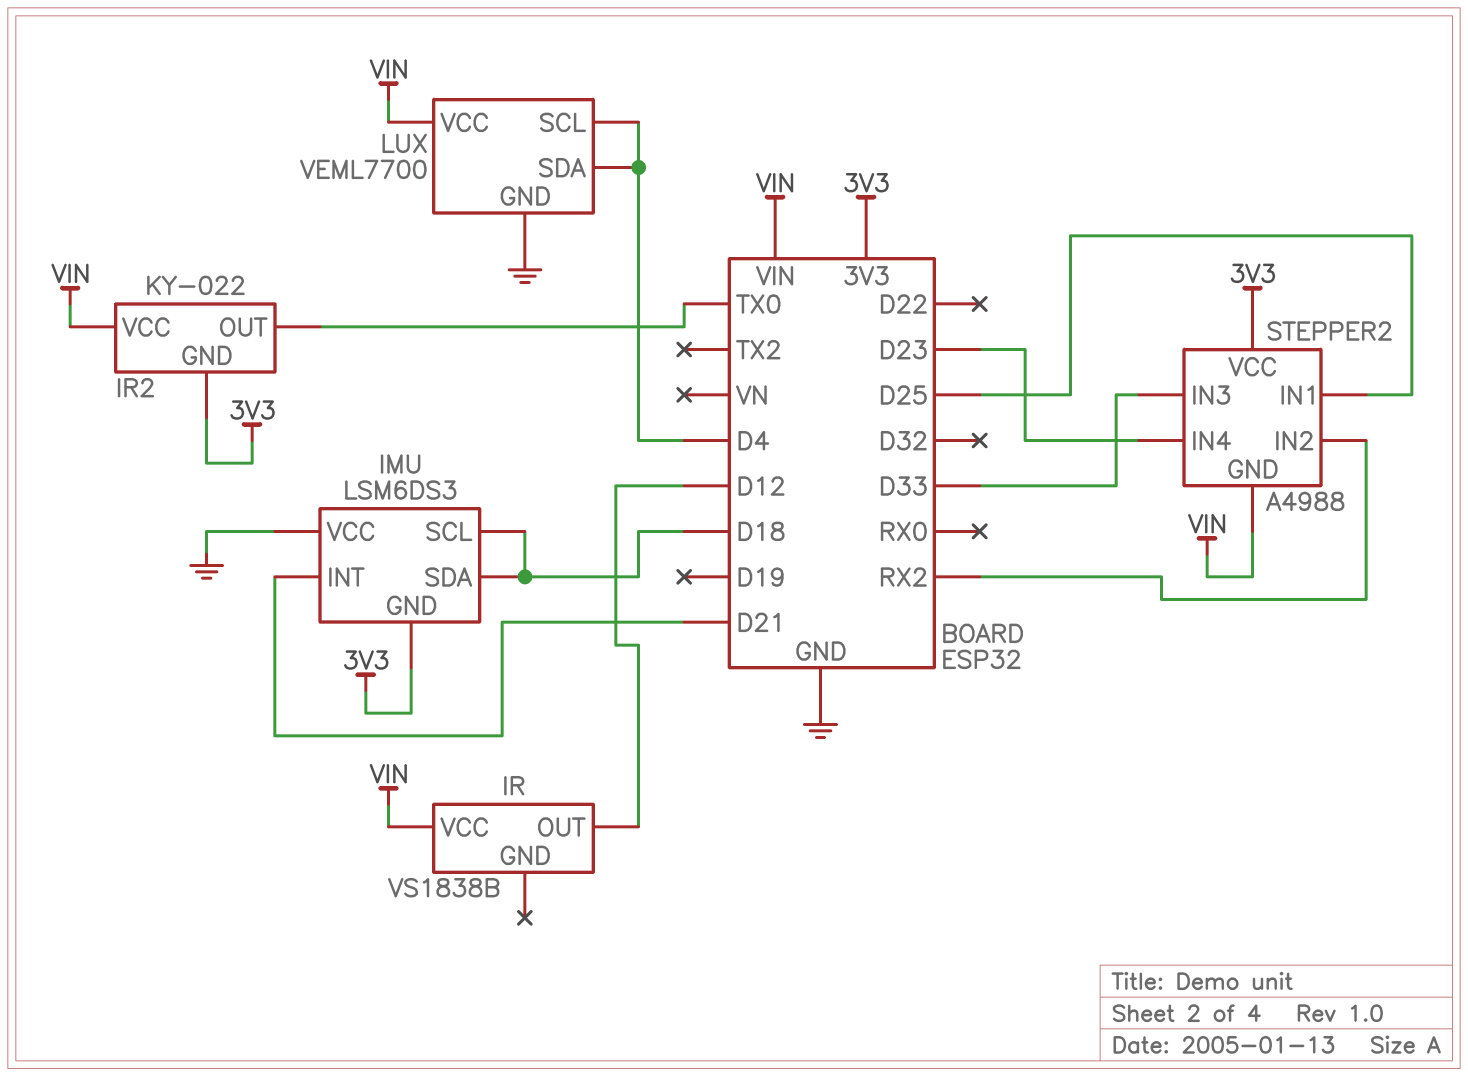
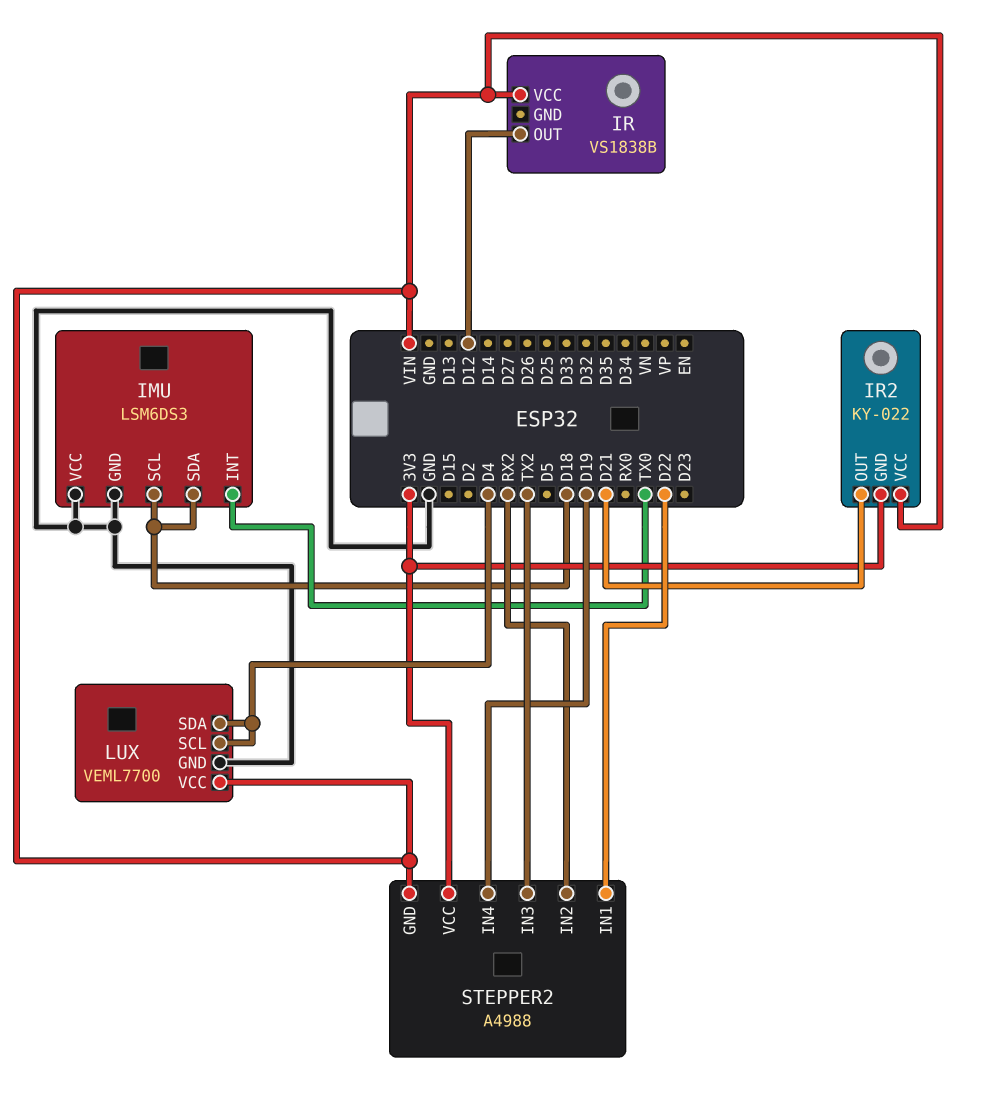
IMU pin GND: 3V3 -> GND
IMU pin INT: D21 -> TX0
IR2 pin OUT: TX0 -> D21
STEPPER2 pin IN1: D25 -> D22
STEPPER2 pin IN3: D33 -> TX2
STEPPER2 pin IN4: D23 -> D19

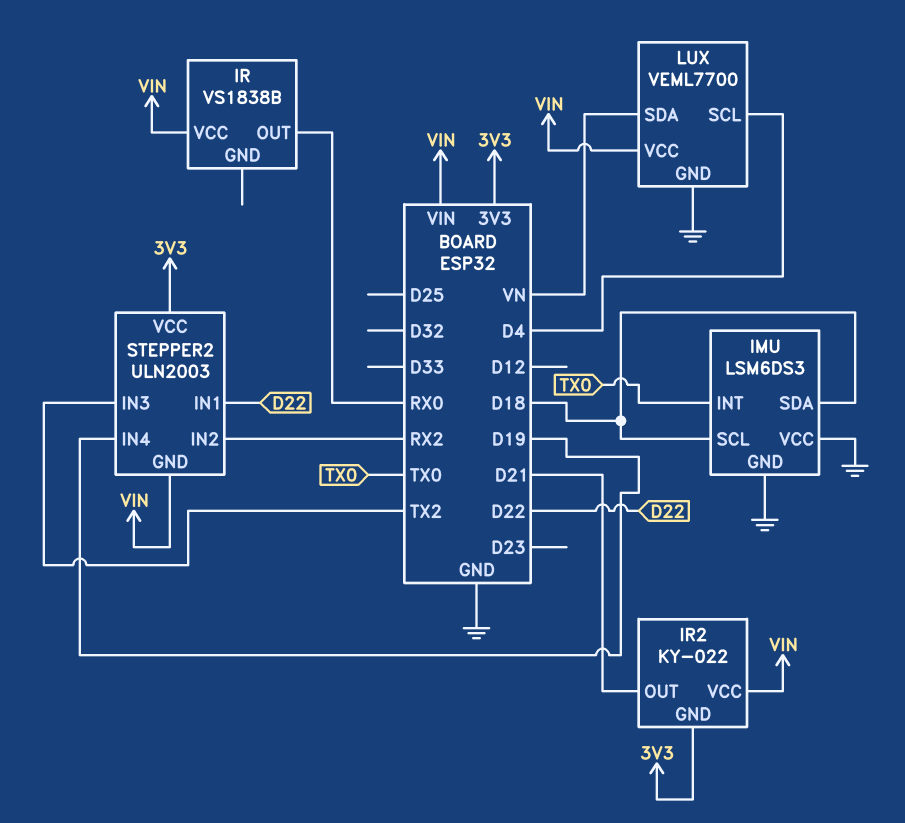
IR pin OUT: D12 -> RX0
LUX pin SDA: D4 -> VN
STEPPER2: A4988 -> ULN2003

